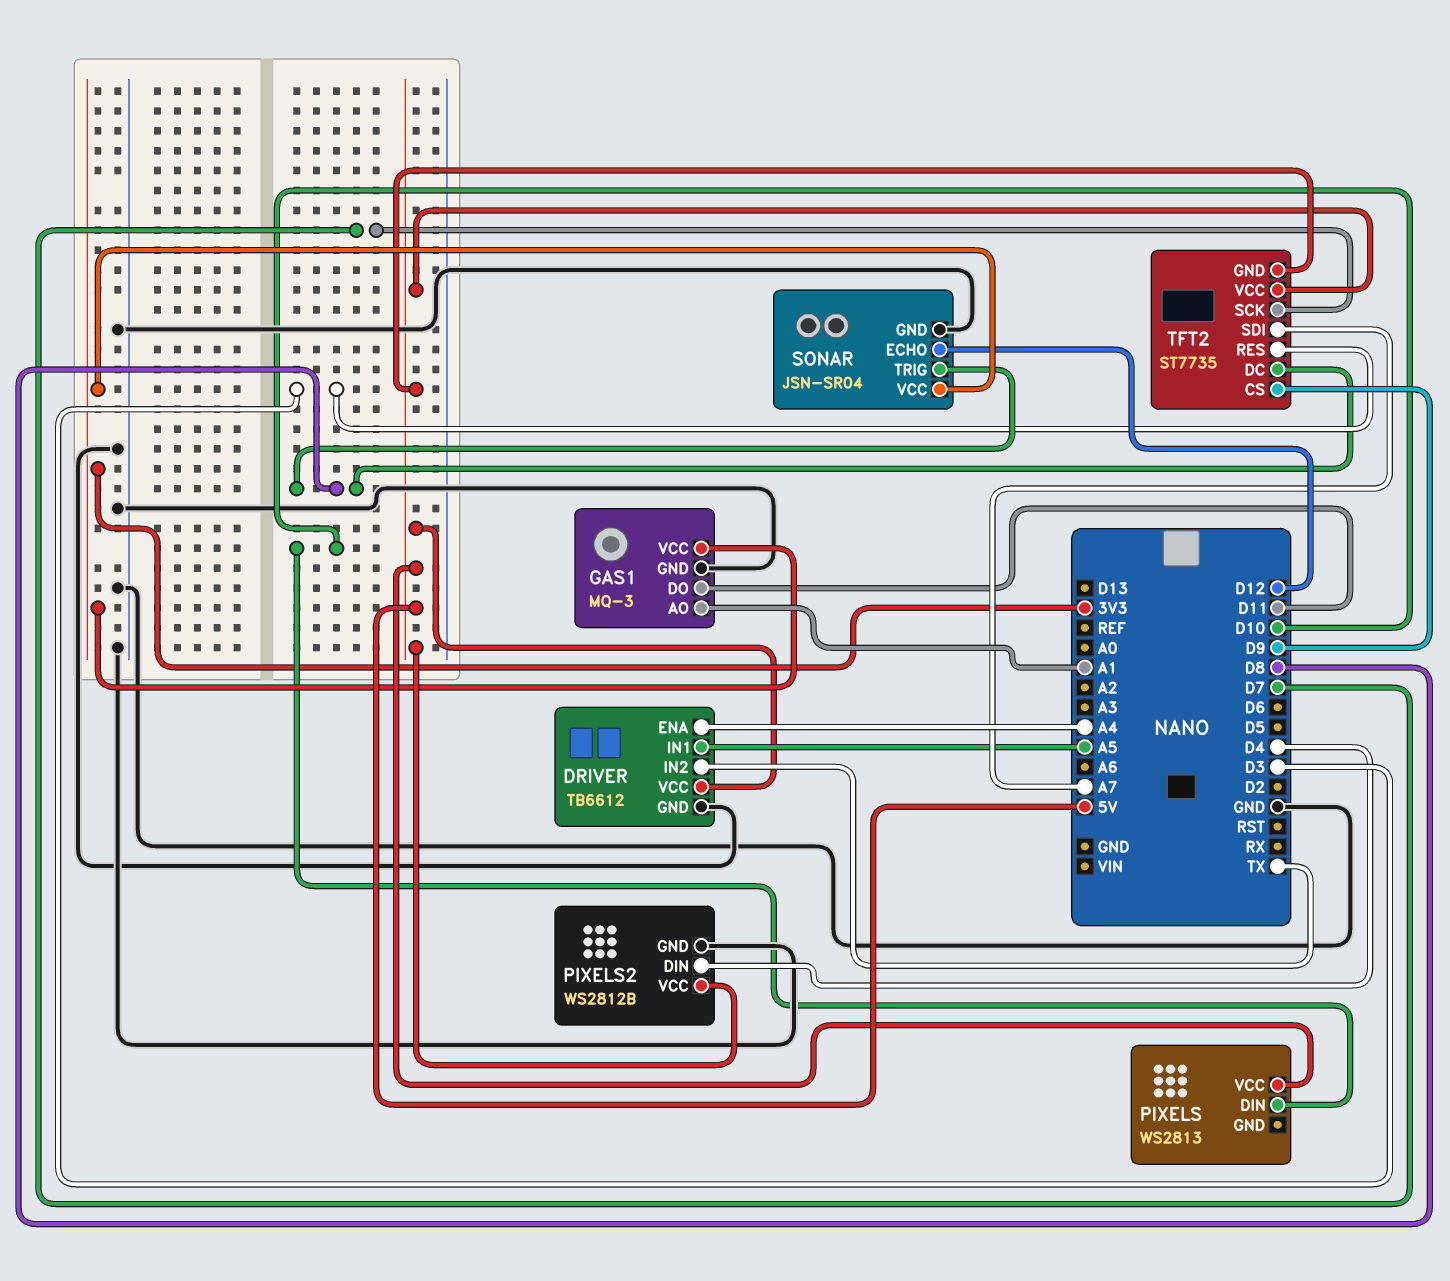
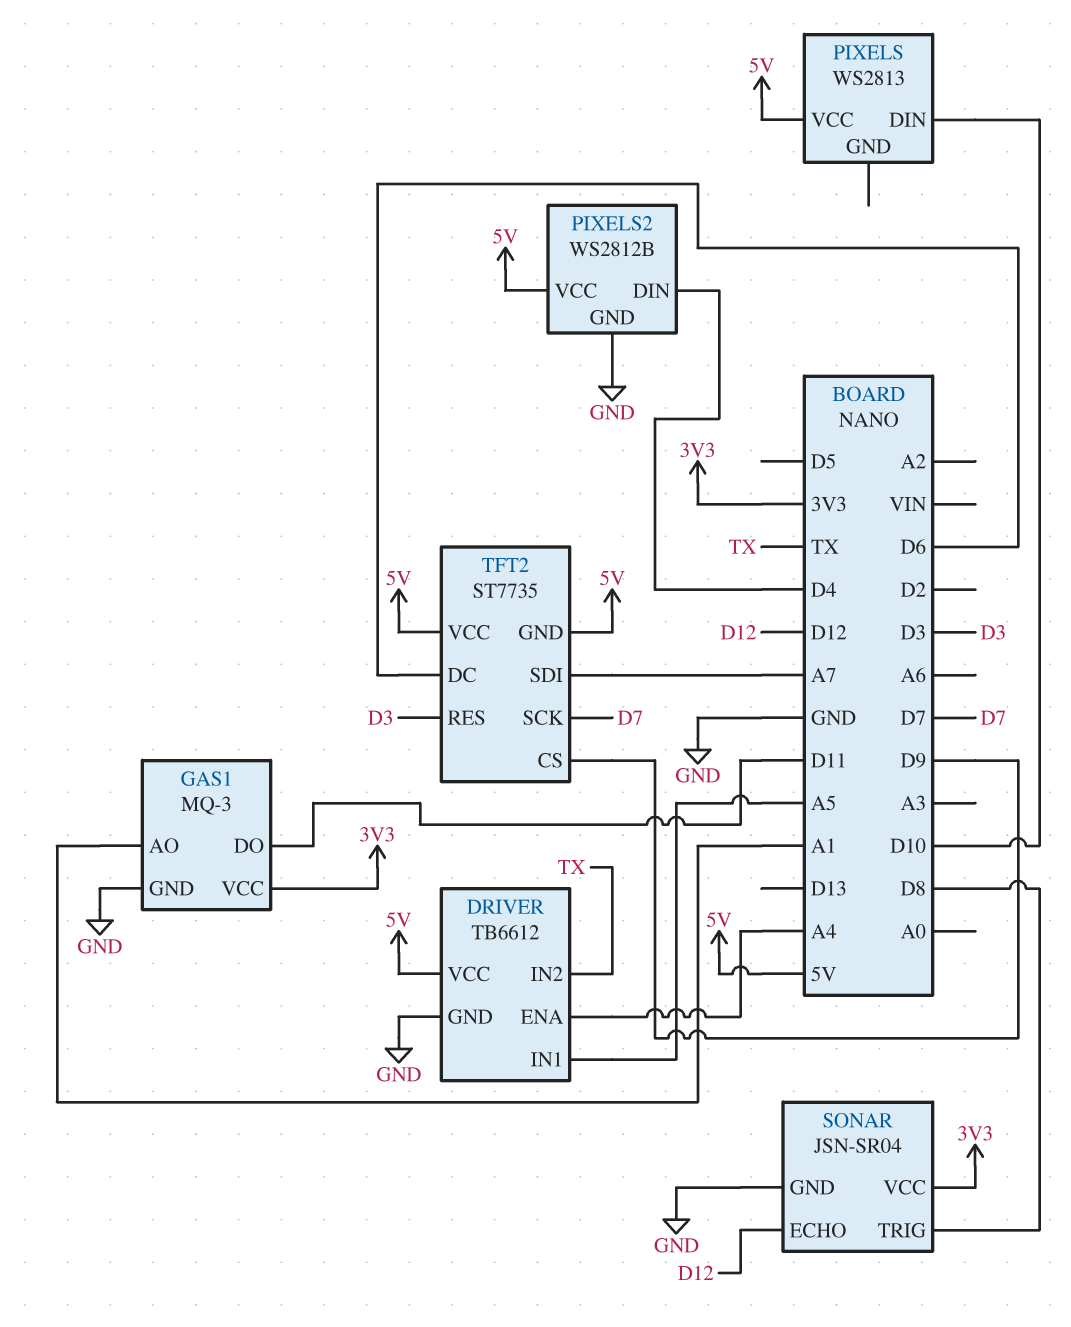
TFT2 pin DC: D8 -> D6

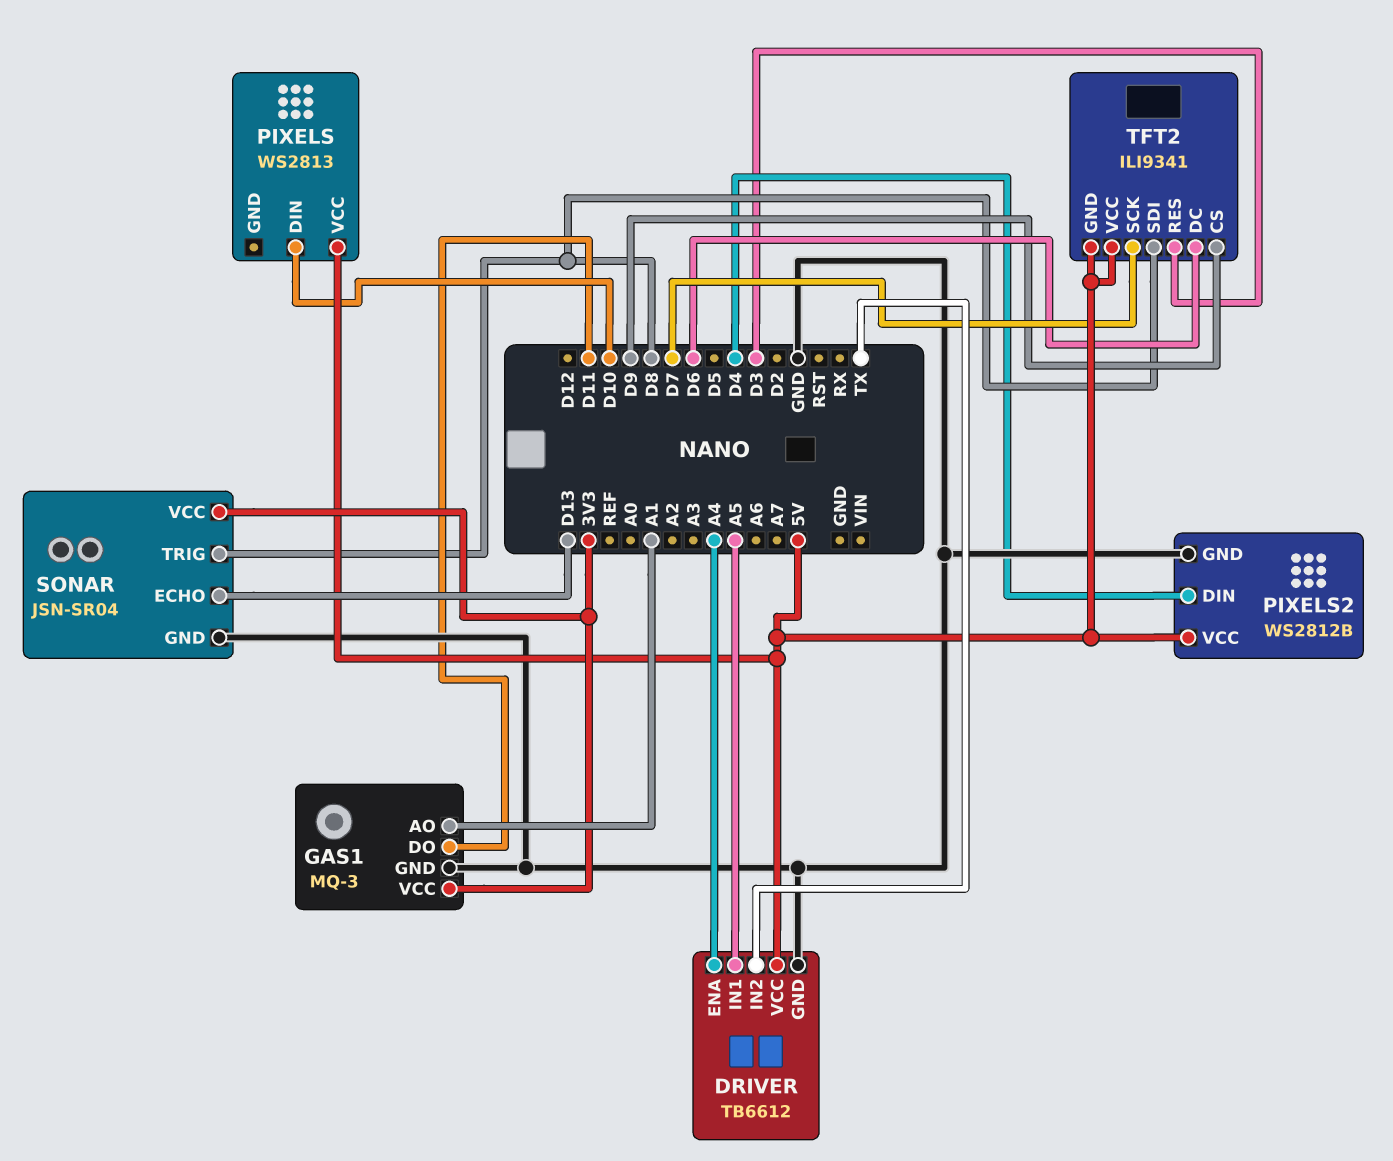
SONAR pin ECHO: D12 -> D13
TFT2: ST7735 -> ILI9341
TFT2 pin SDI: A7 -> D8

